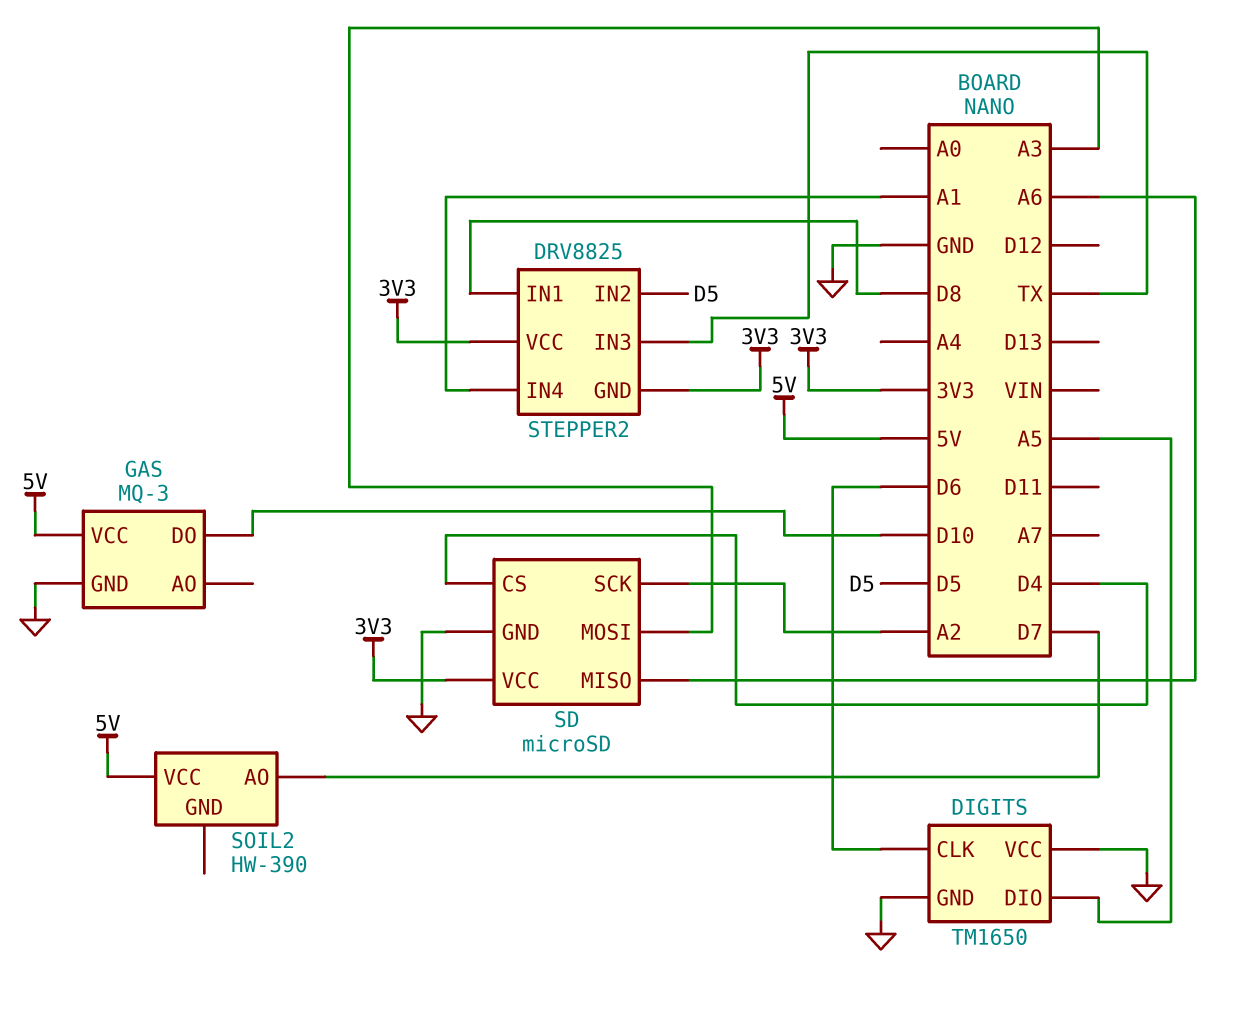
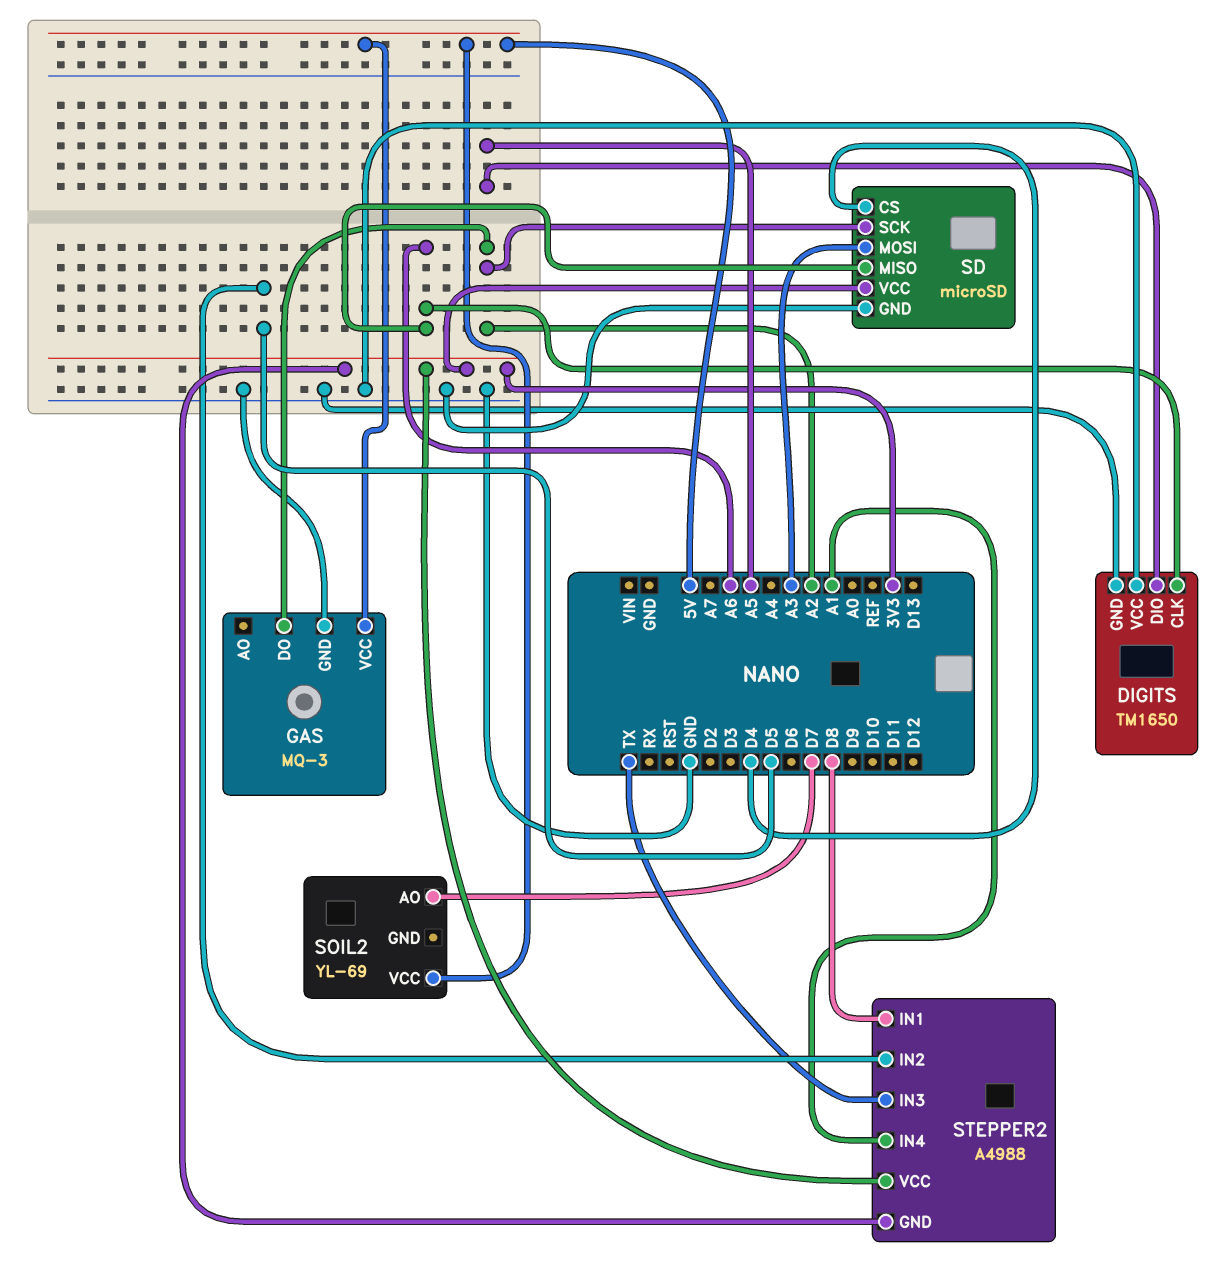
DIGITS pin CLK: D6 -> A6
GAS pin DO: D10 -> A2
SOIL2: HW-390 -> YL-69
STEPPER2: DRV8825 -> A4988

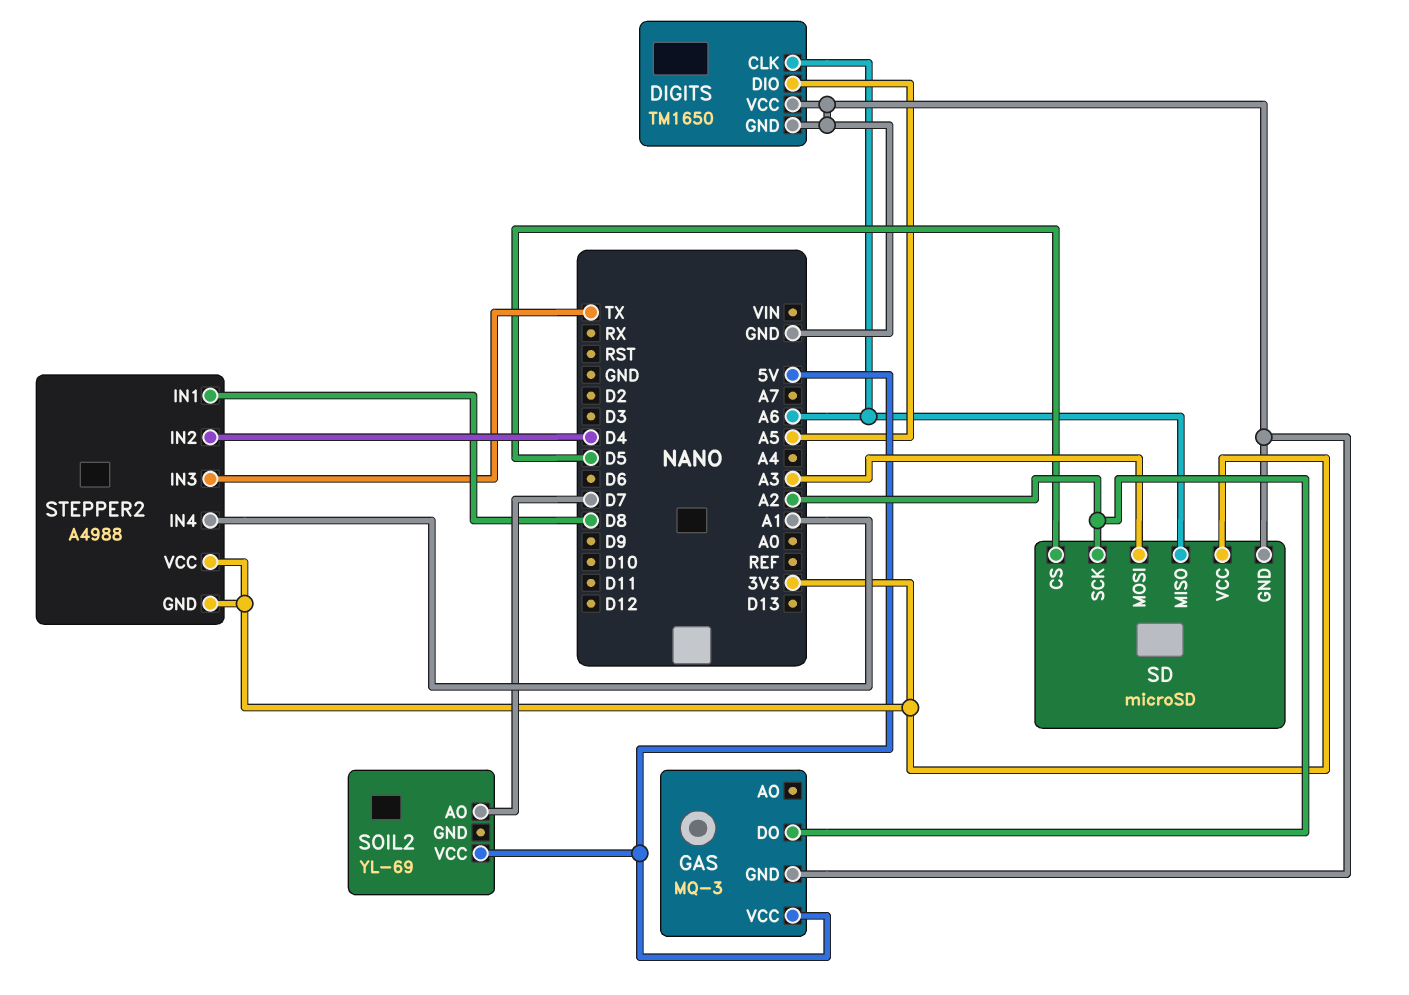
SD pin CS: D4 -> D5
STEPPER2 pin IN2: D5 -> D4

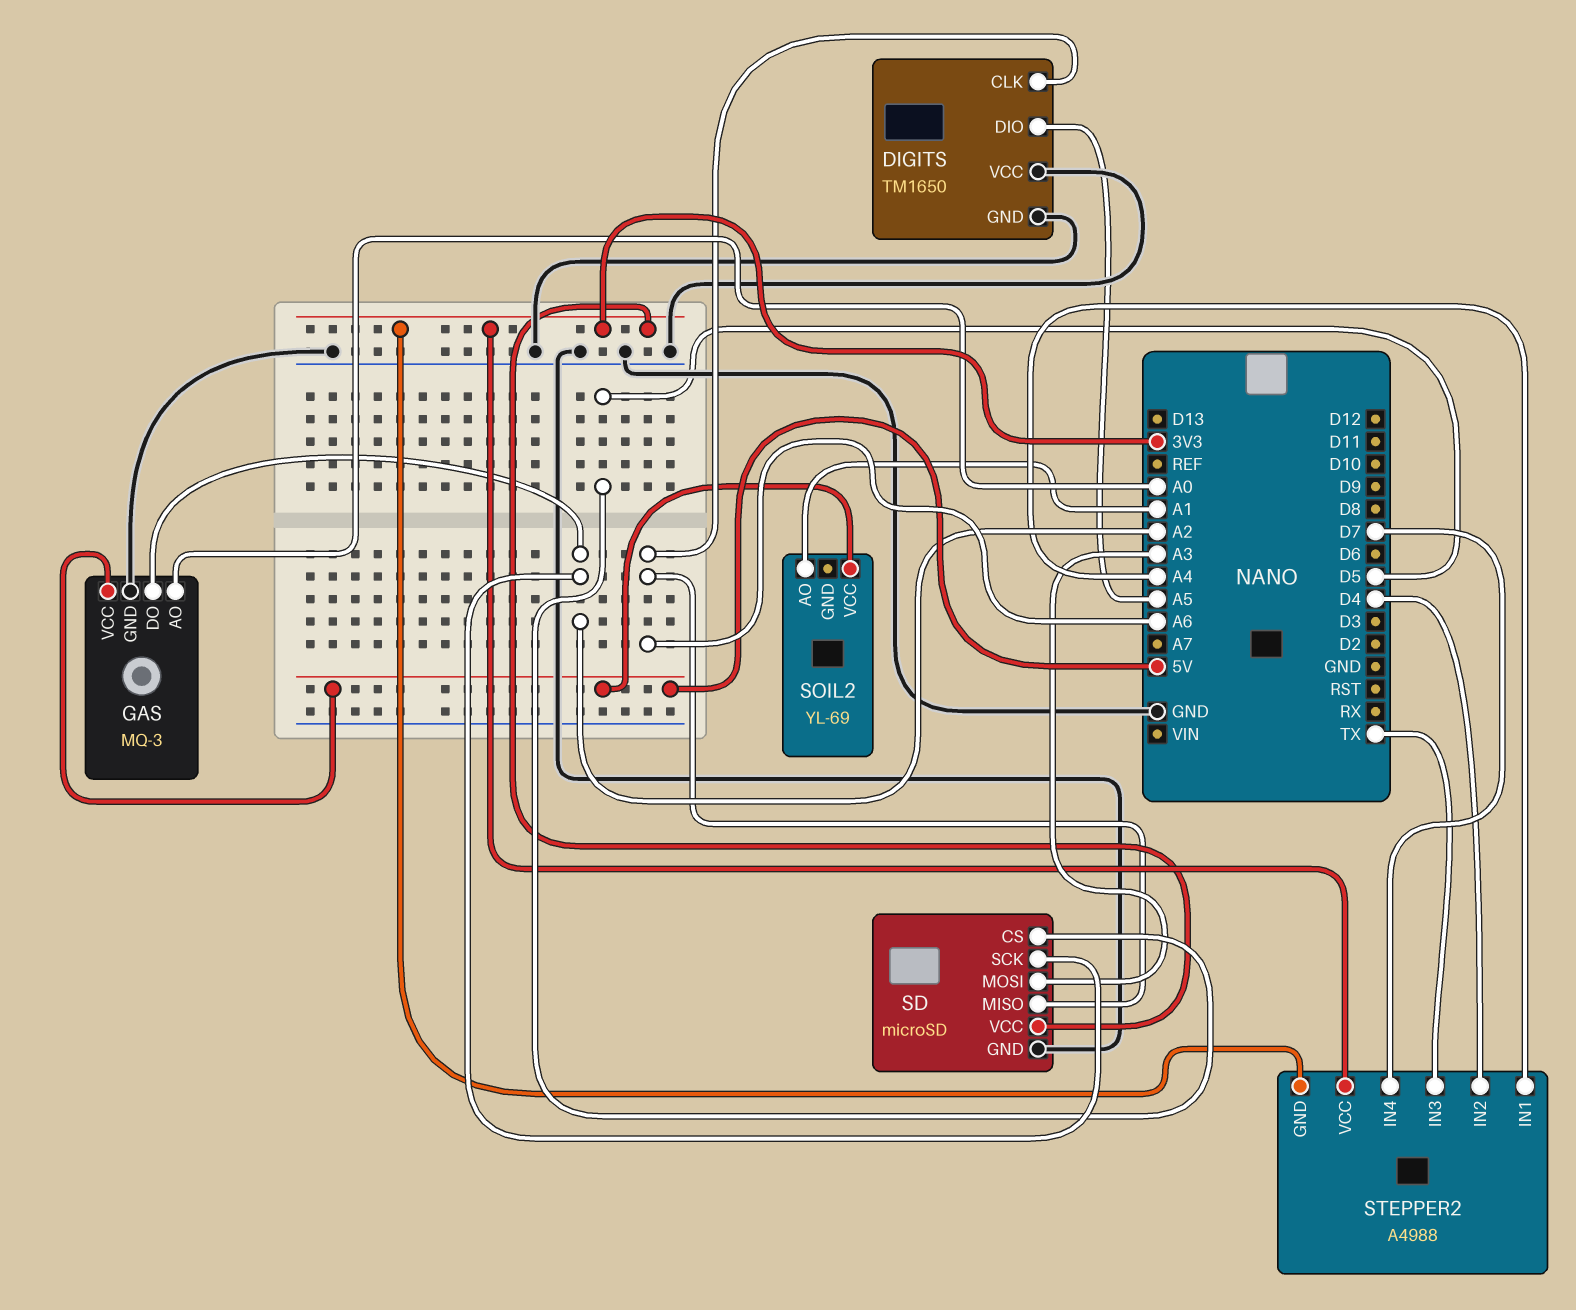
GAS pin AO: none -> A0
SOIL2 pin AO: D7 -> A1
STEPPER2 pin IN1: D8 -> A4
STEPPER2 pin IN4: A1 -> D7

